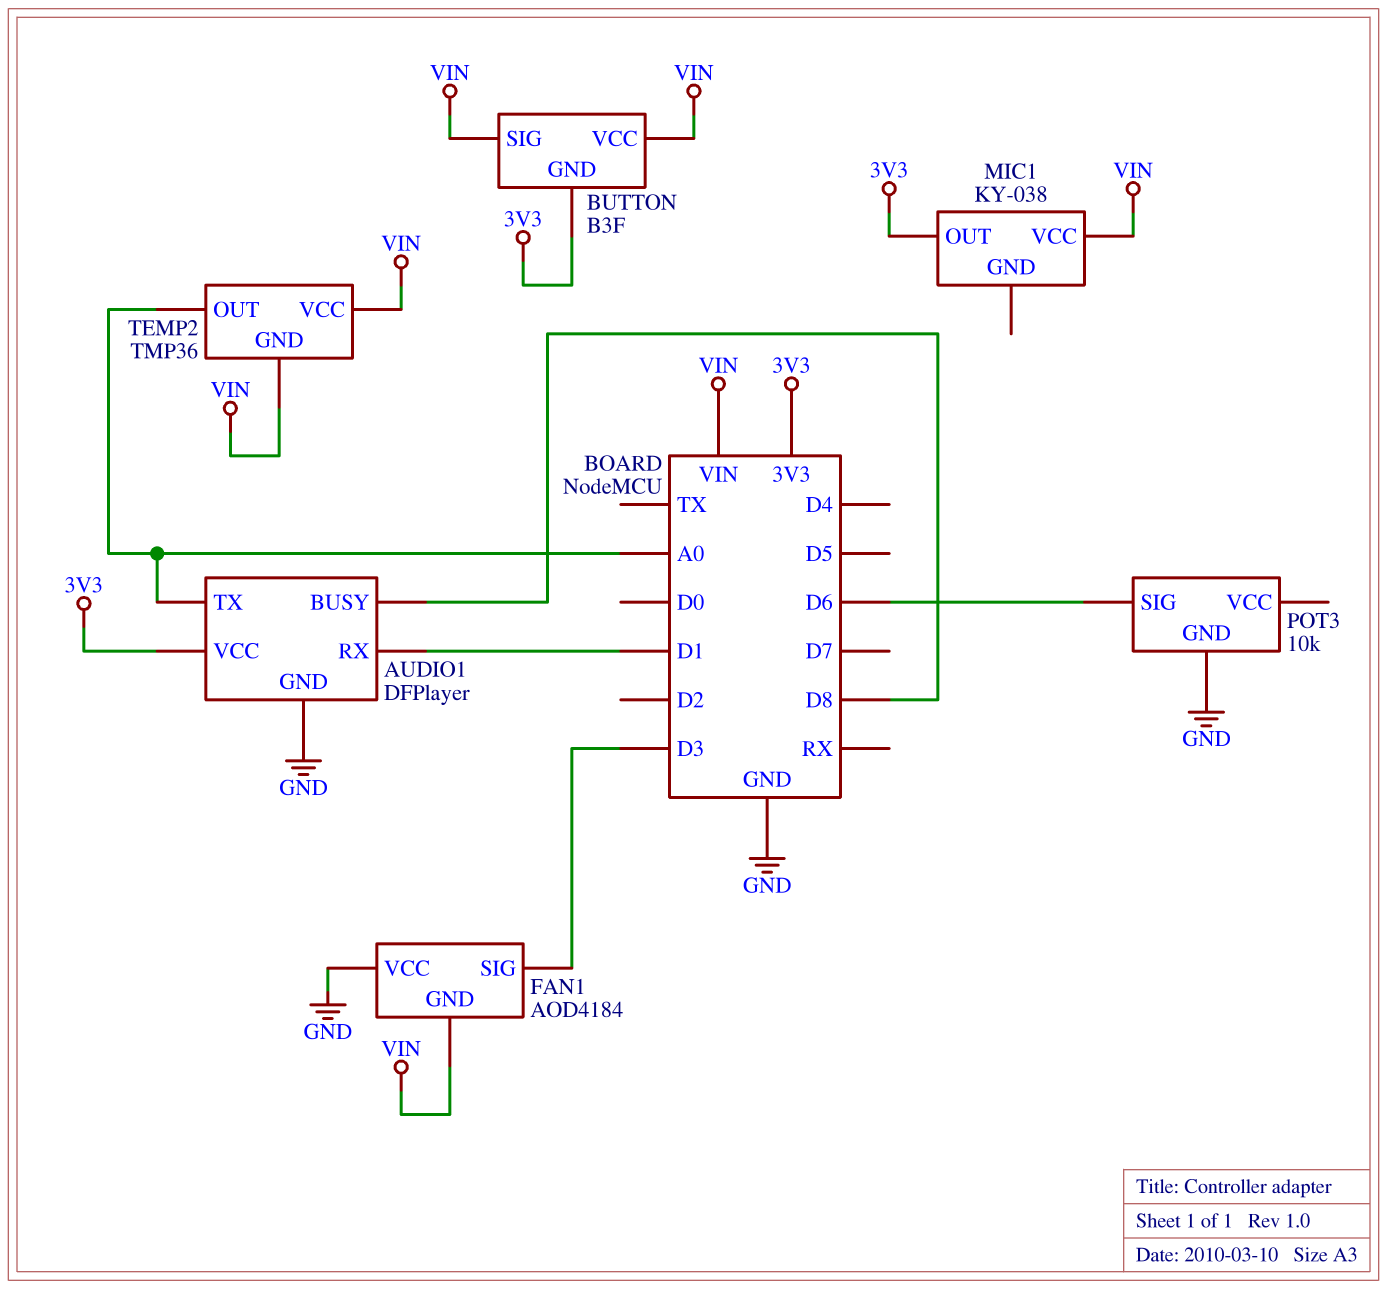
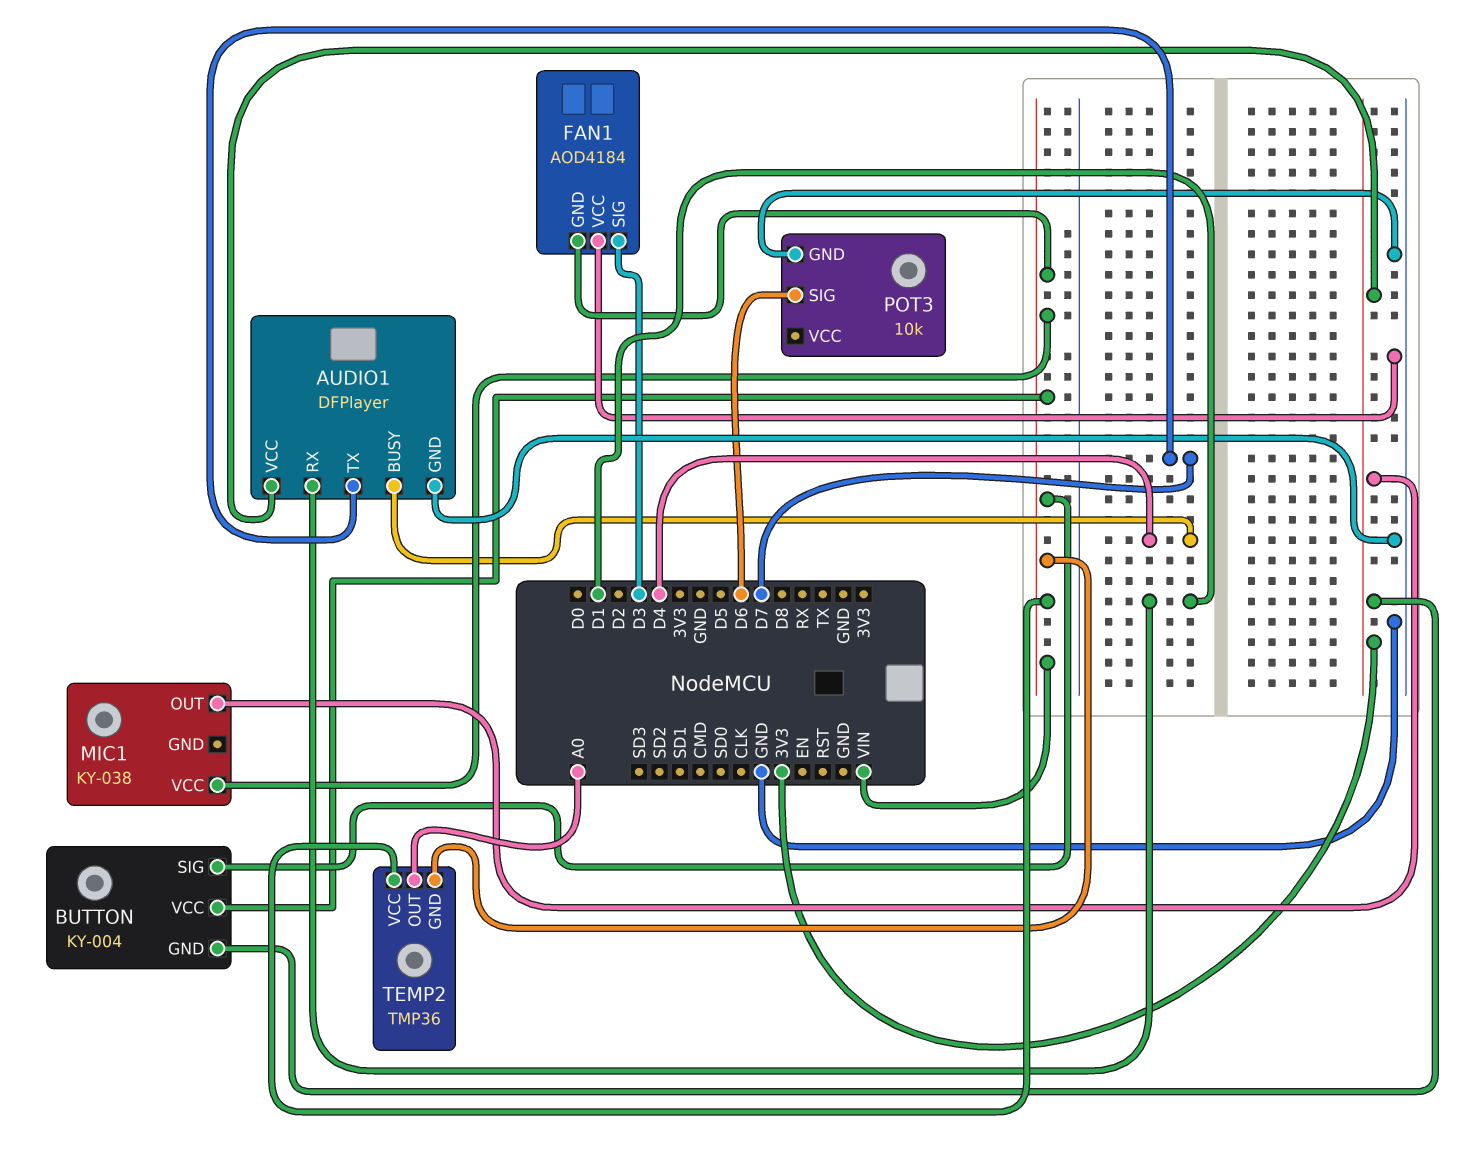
AUDIO1 pin BUSY: D8 -> D4
AUDIO1 pin TX: A0 -> D7
BUTTON: B3F -> KY-004

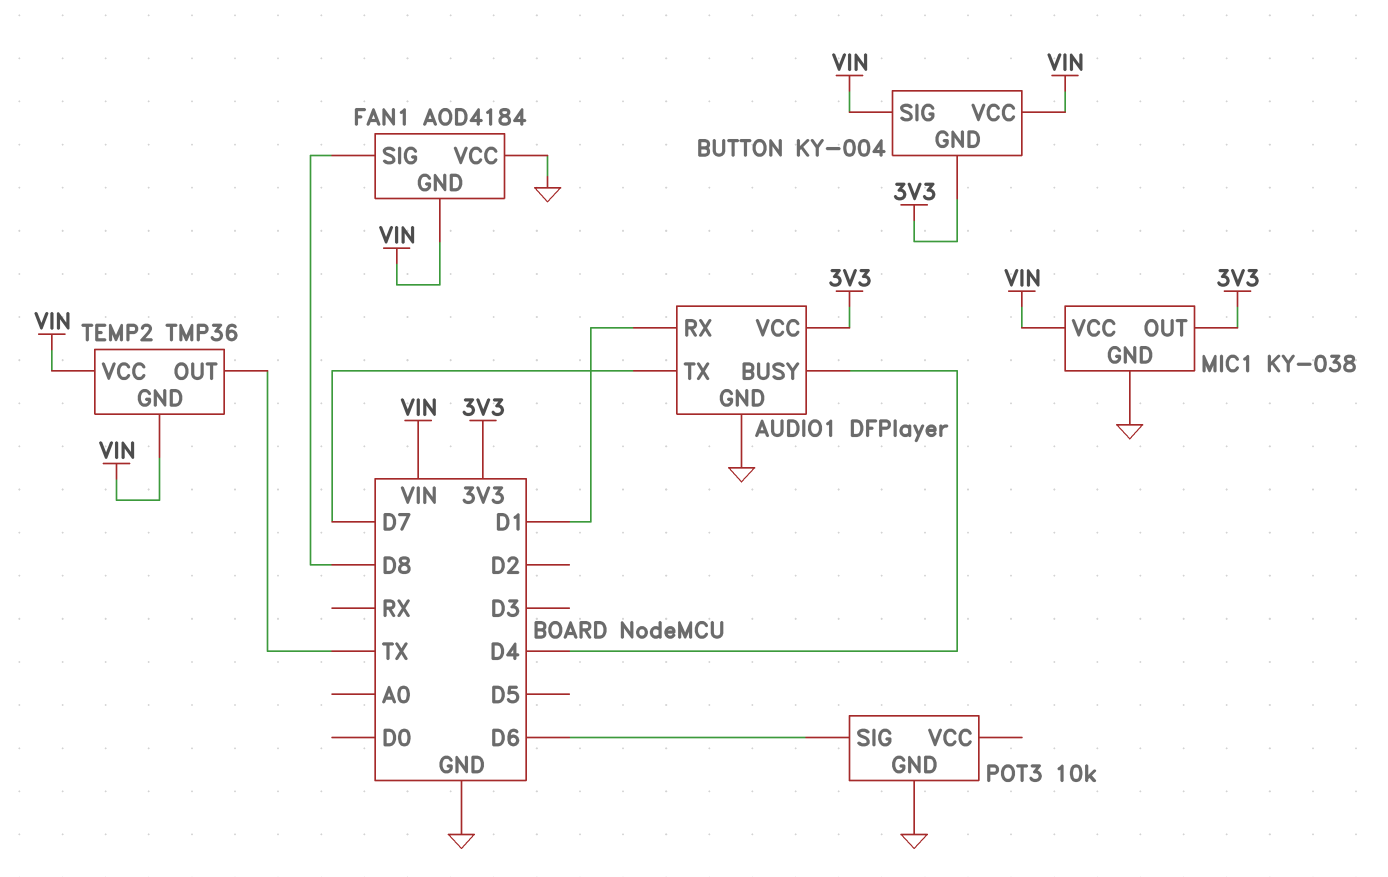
FAN1 pin SIG: D3 -> D8
MIC1 pin GND: none -> GND
TEMP2 pin OUT: A0 -> TX

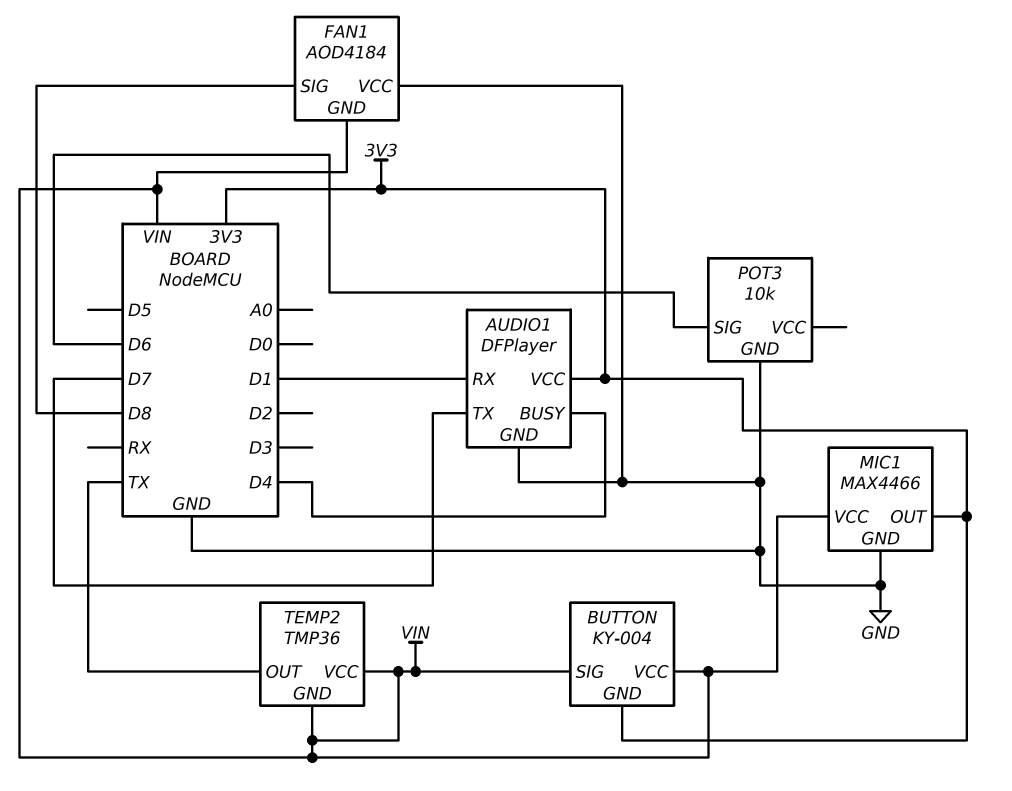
MIC1: KY-038 -> MAX4466

